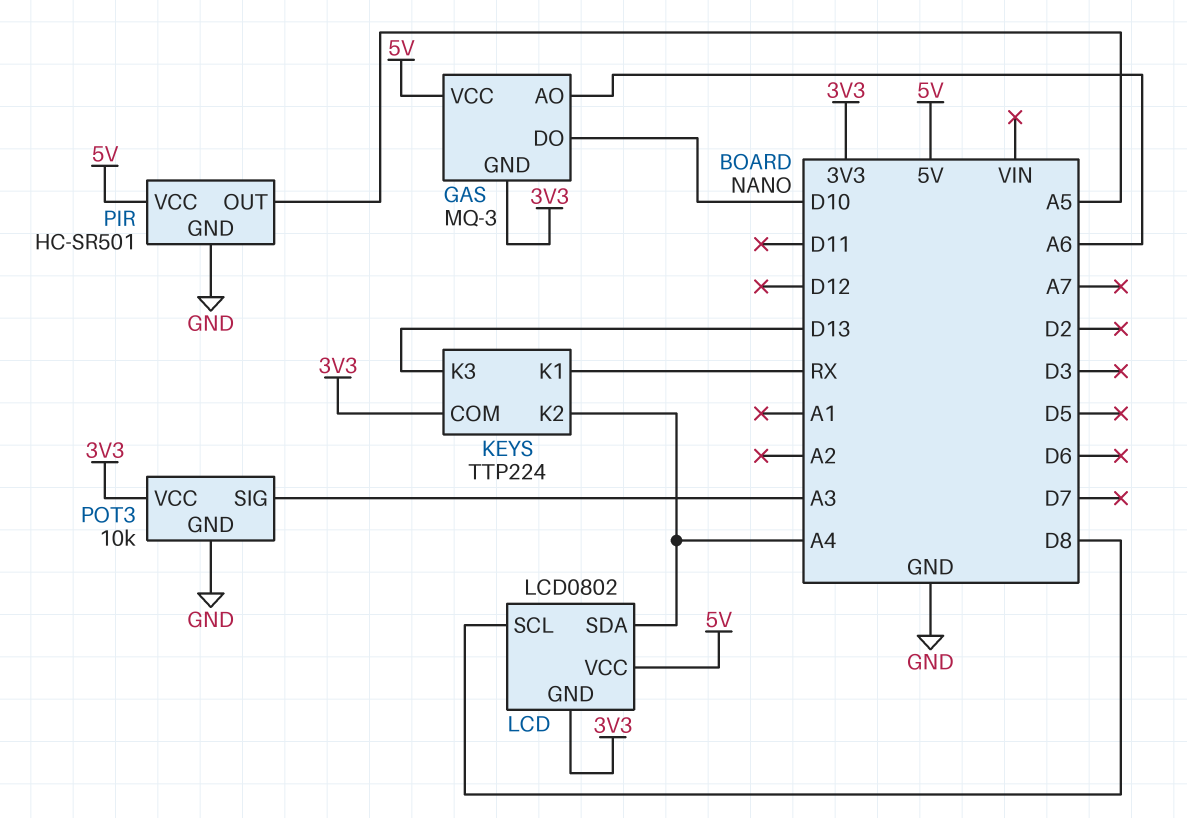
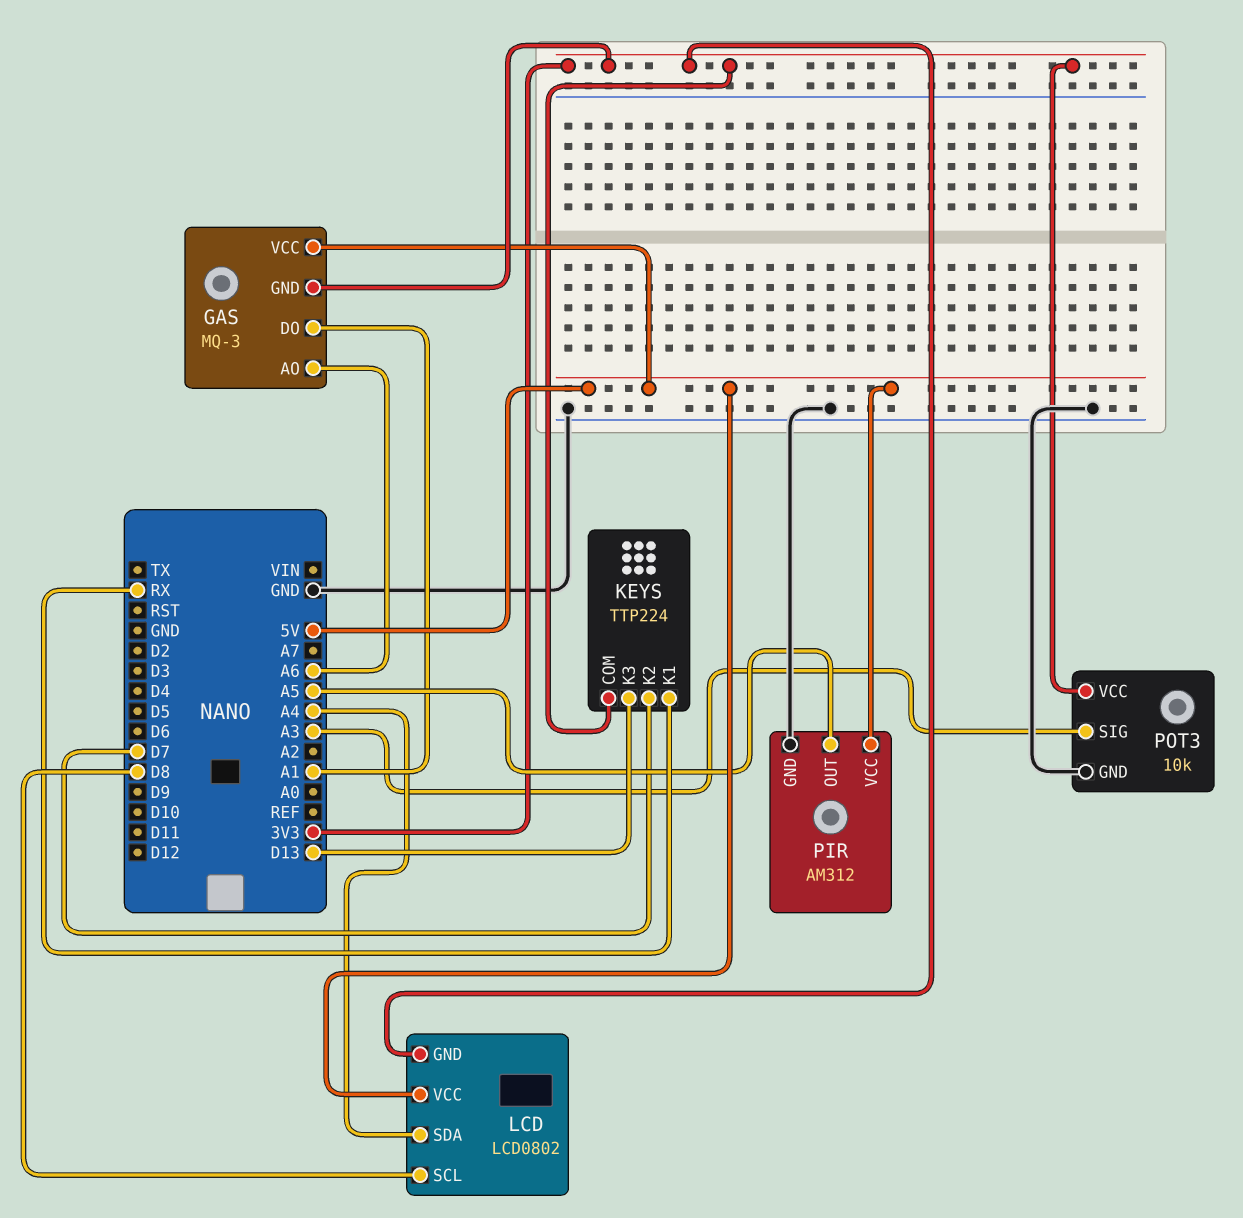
GAS pin DO: D10 -> A1
KEYS pin K2: A4 -> D7
PIR: HC-SR501 -> AM312

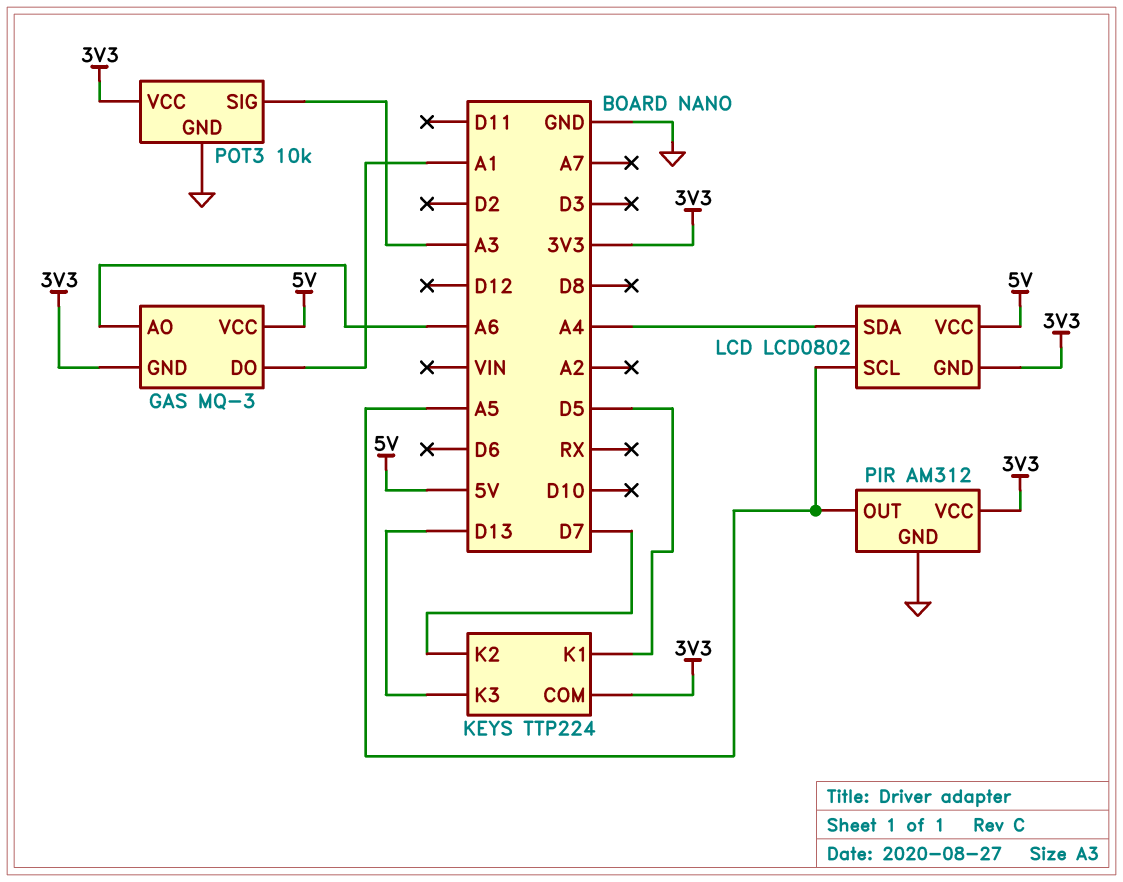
KEYS pin K1: RX -> D5
LCD pin SCL: D8 -> A5
PIR pin VCC: 5V -> 3V3

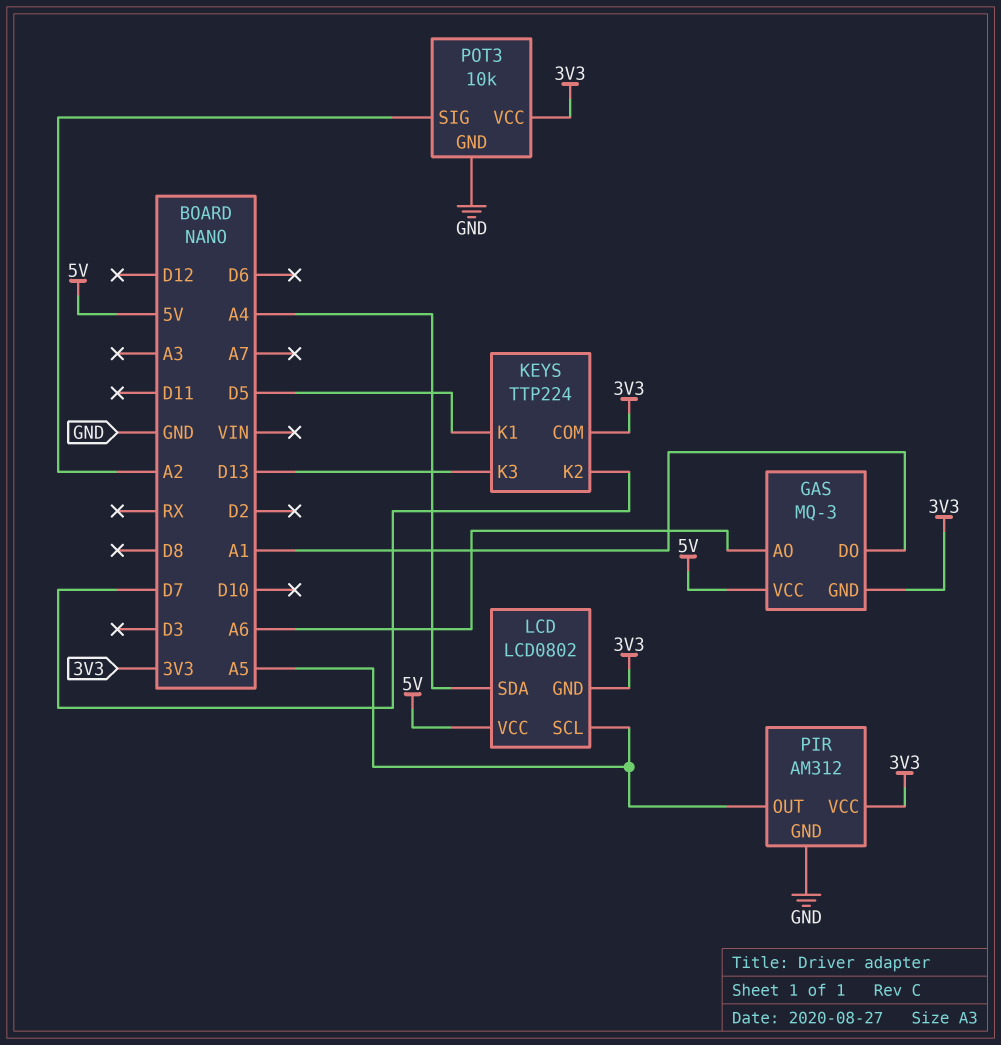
POT3 pin SIG: A3 -> A2

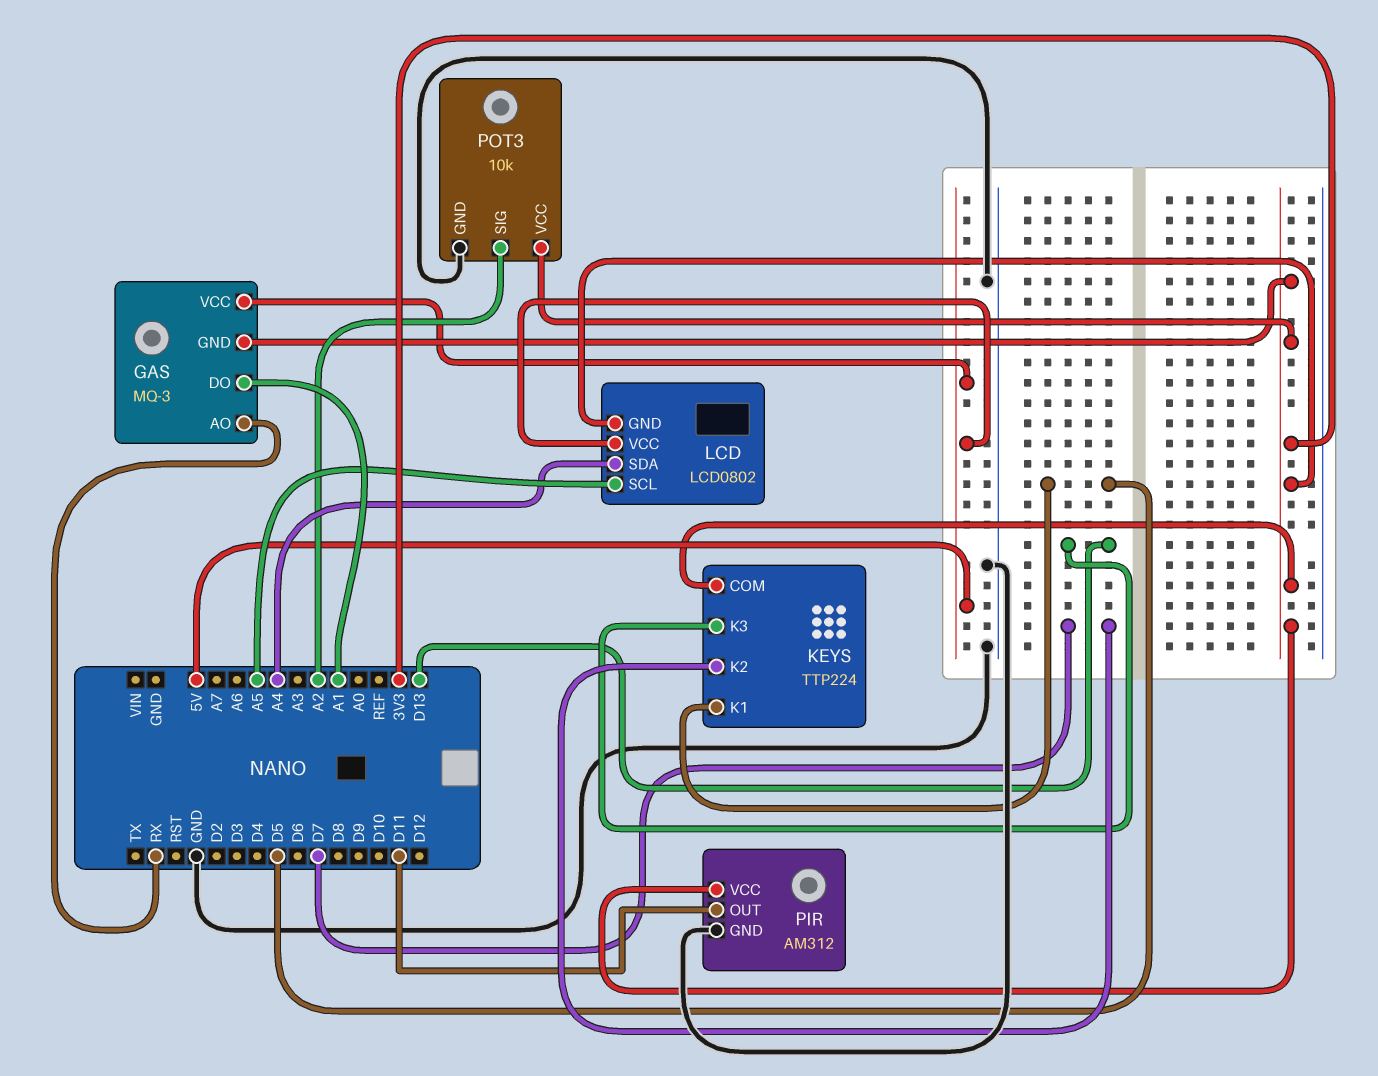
GAS pin AO: A6 -> RX
PIR pin OUT: A5 -> D11

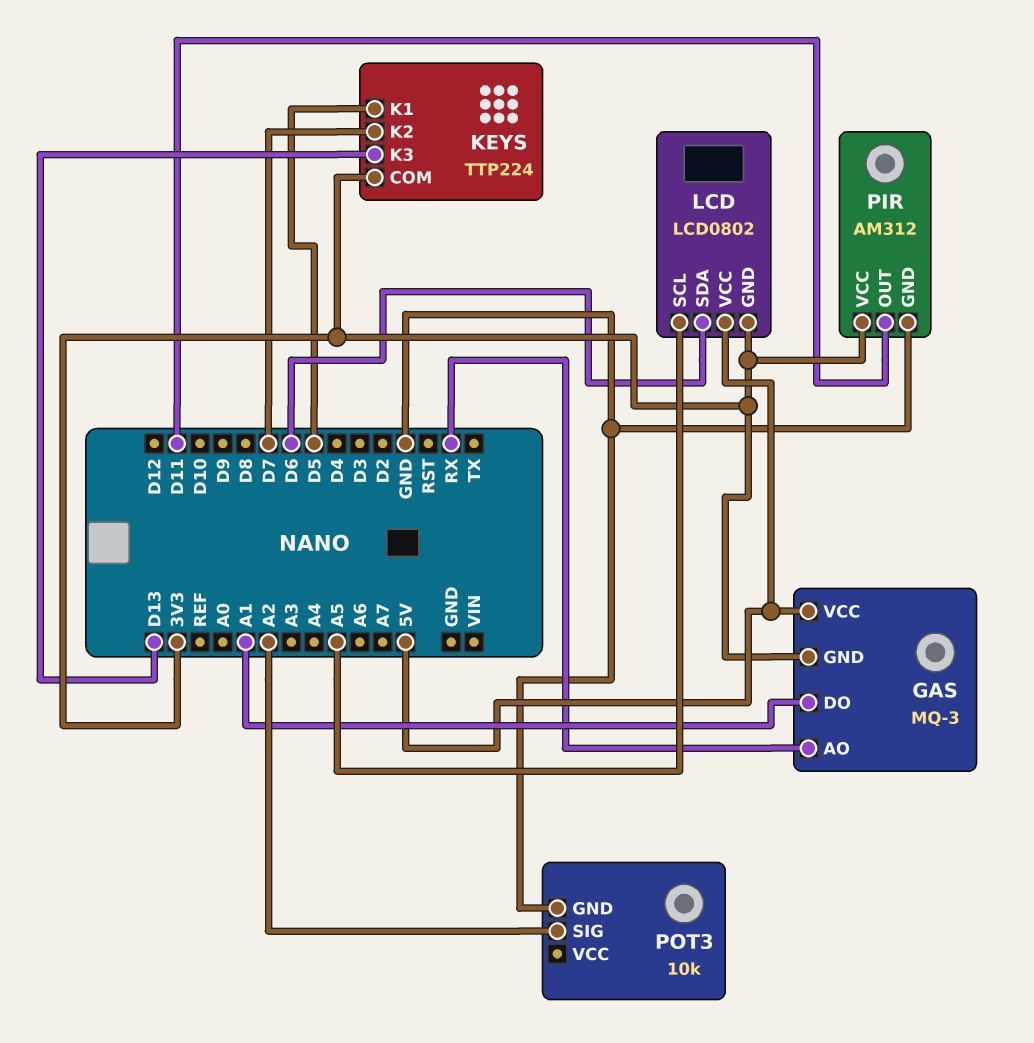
LCD pin SDA: A4 -> D6
POT3 pin VCC: 3V3 -> none

